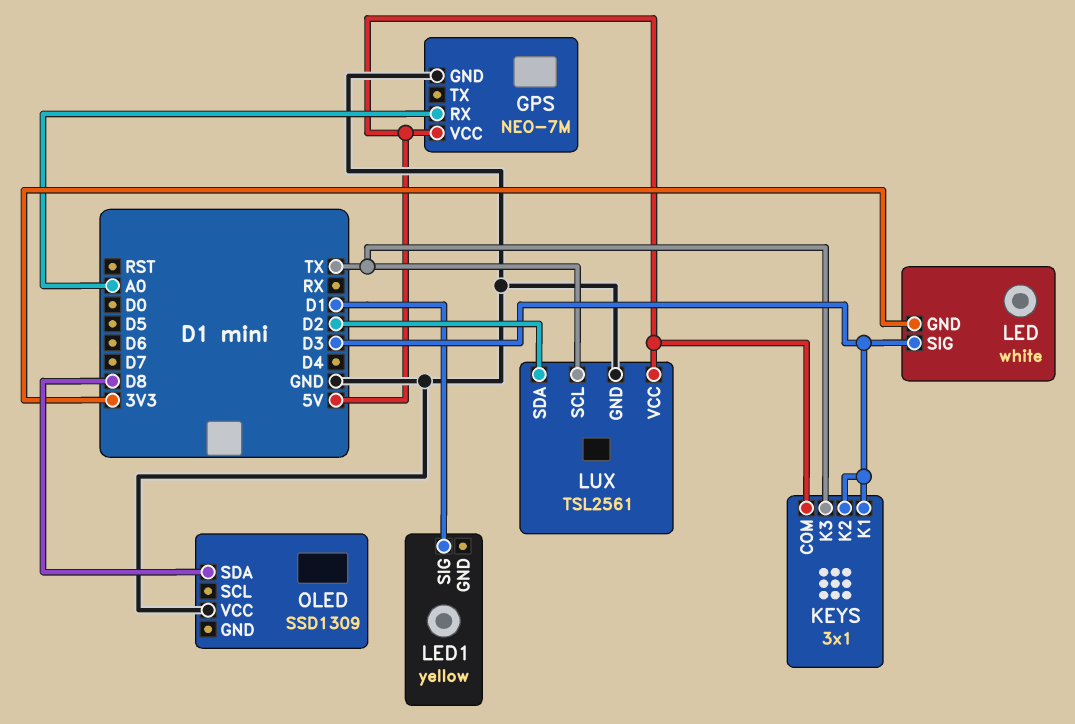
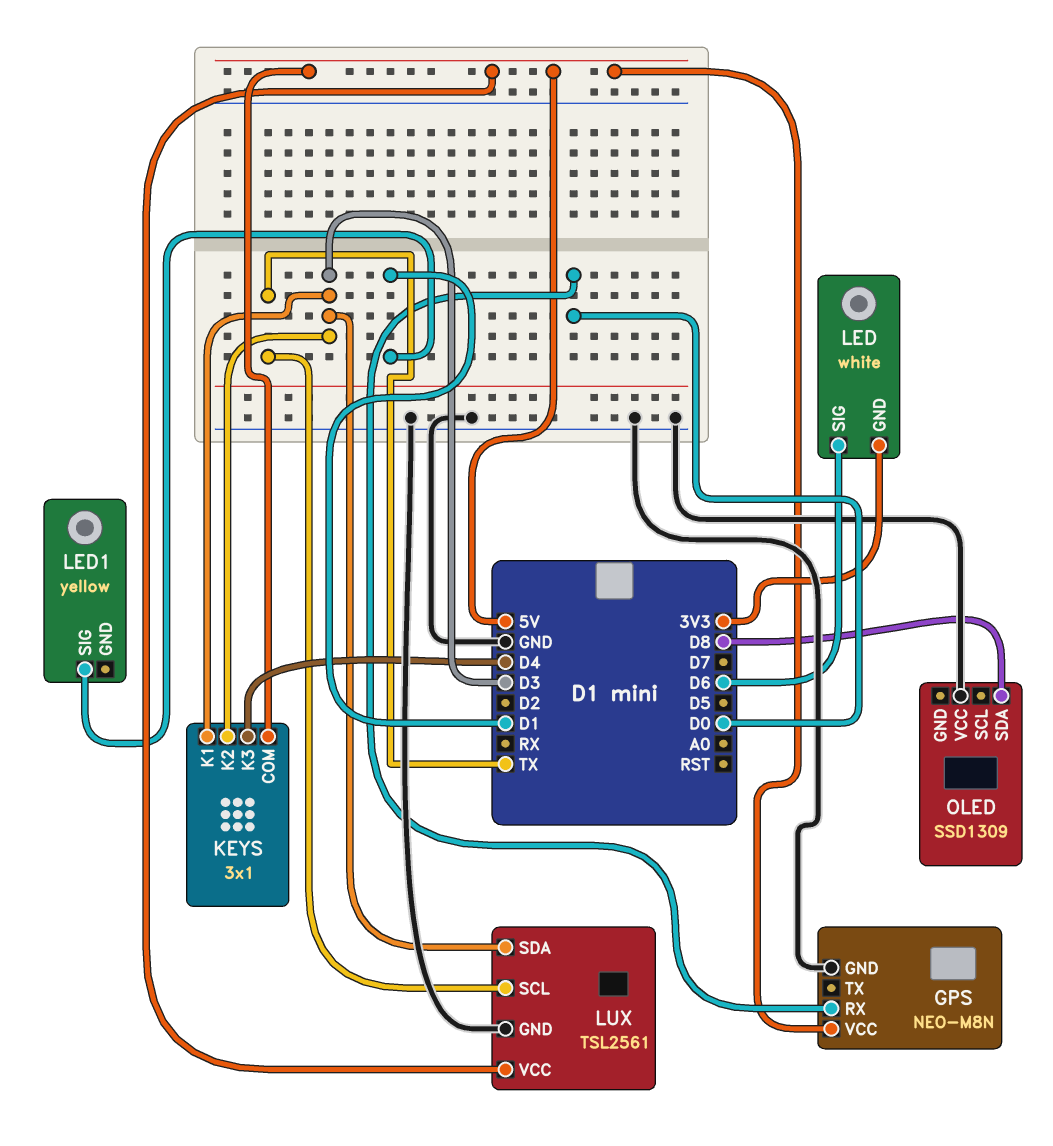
GPS: NEO-7M -> NEO-M8N
GPS pin RX: A0 -> D0
KEYS pin K3: TX -> D4
LED pin SIG: D3 -> D6
LUX pin SDA: D2 -> D3

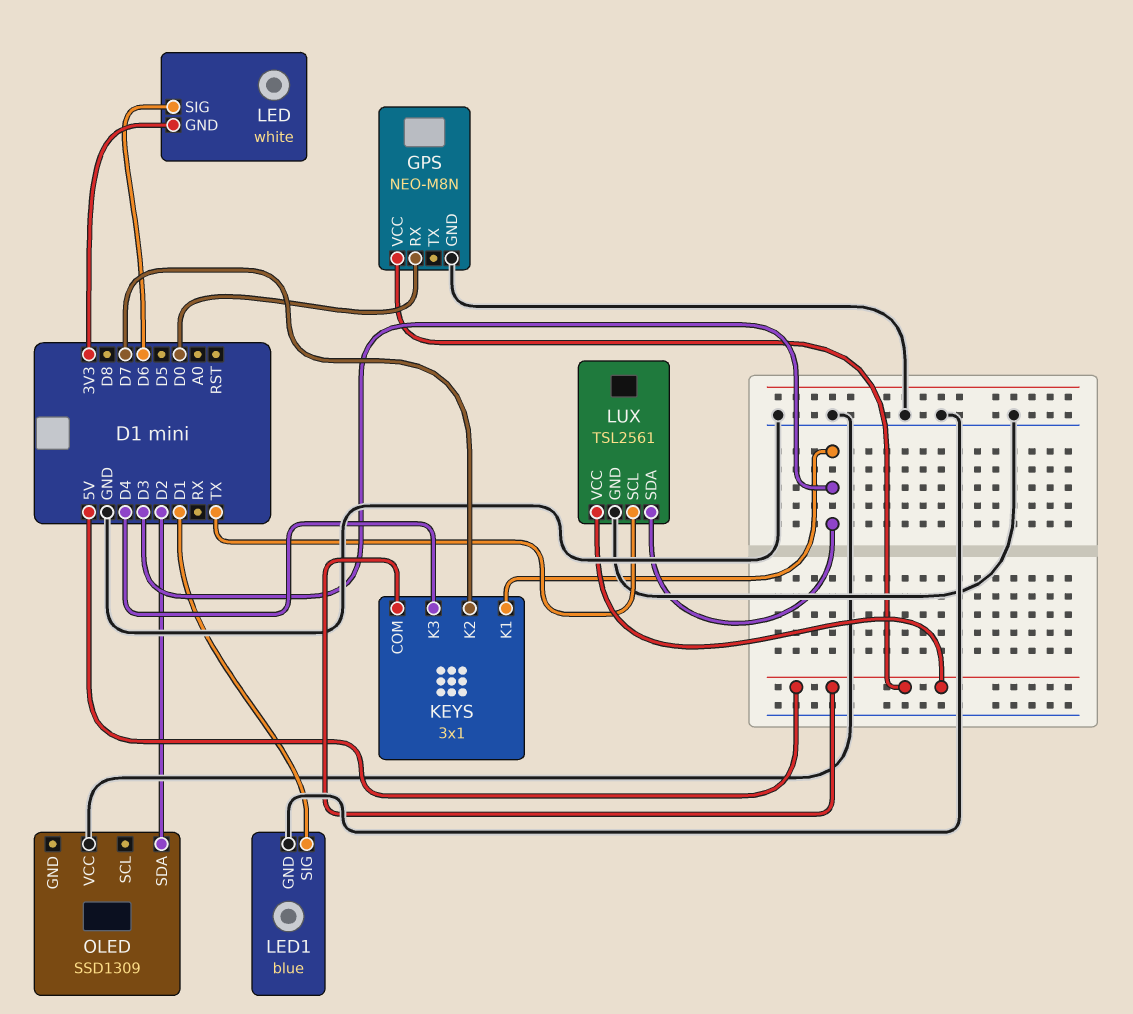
KEYS pin K2: D3 -> D7
LED1: yellow -> blue
LED1 pin GND: none -> GND
OLED pin SDA: D8 -> D2

